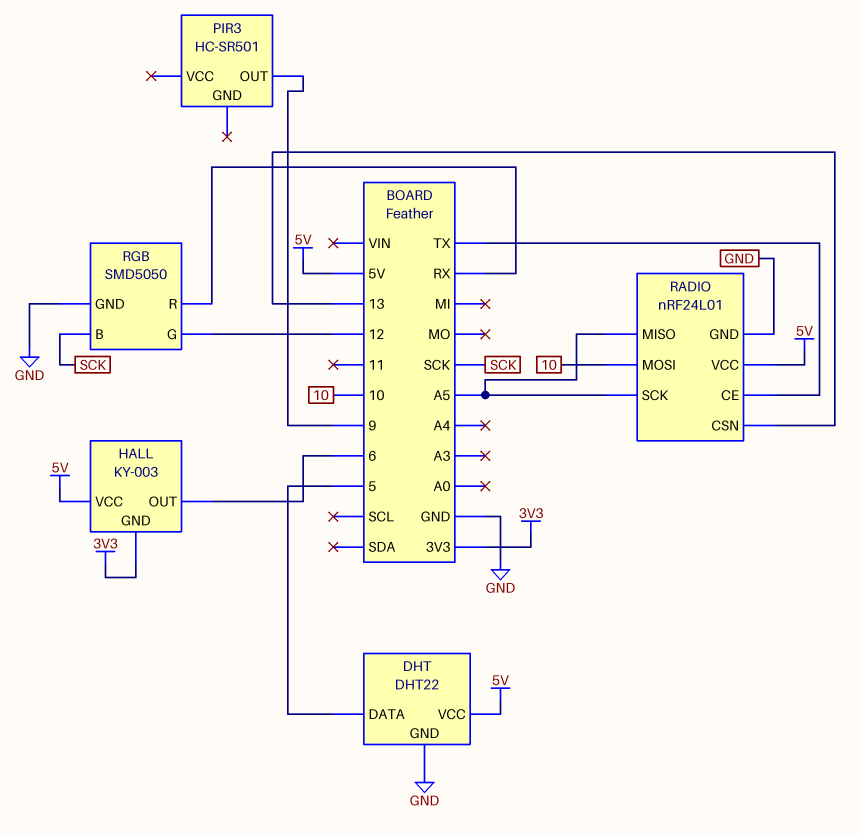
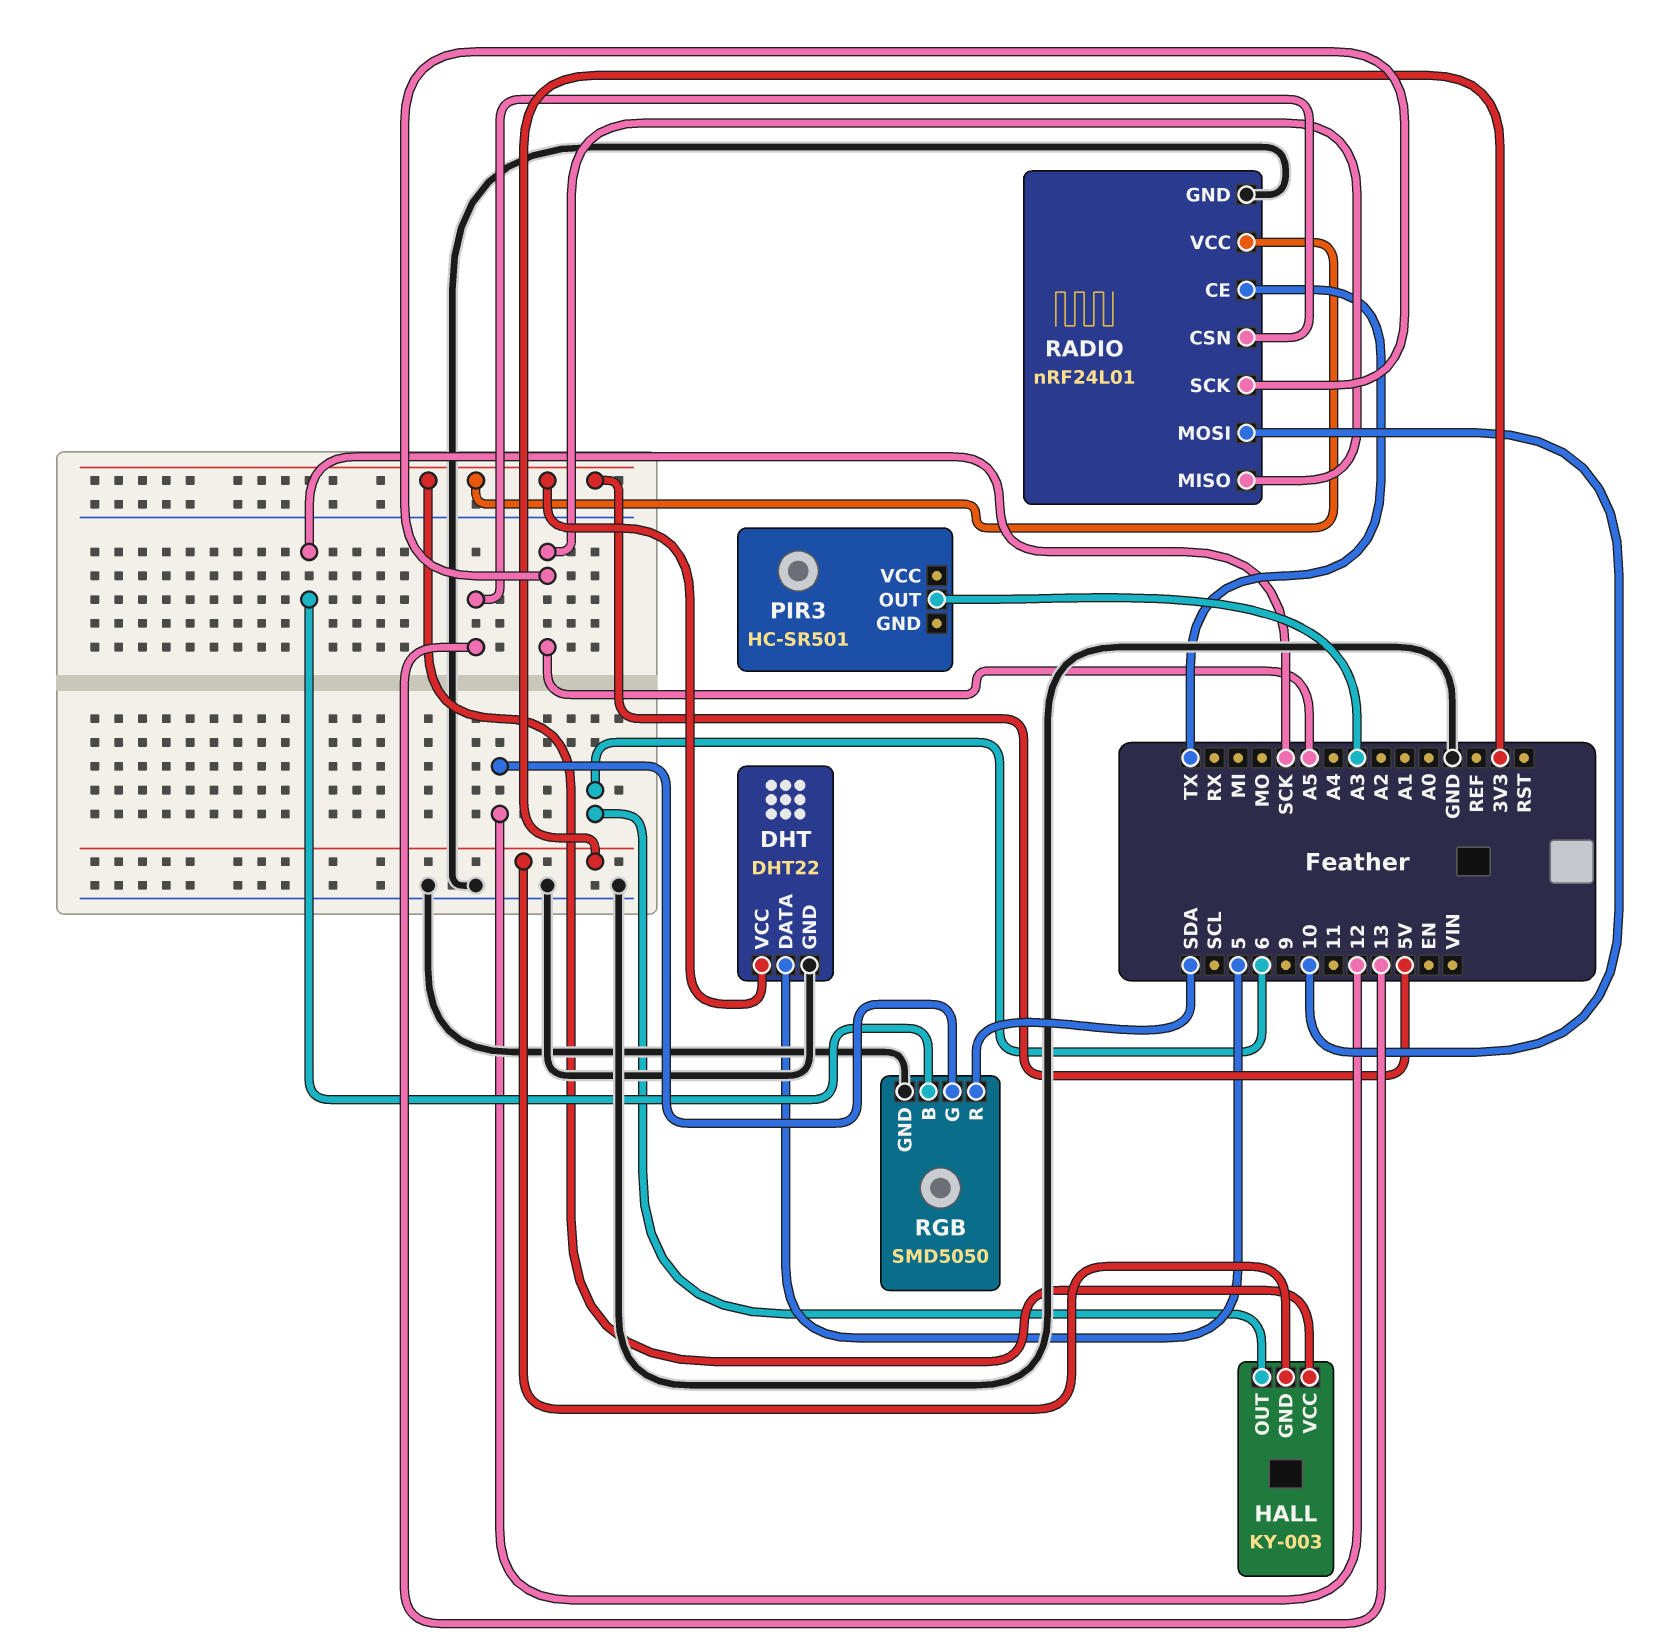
PIR3 pin OUT: 9 -> A3
RGB pin R: RX -> SDA

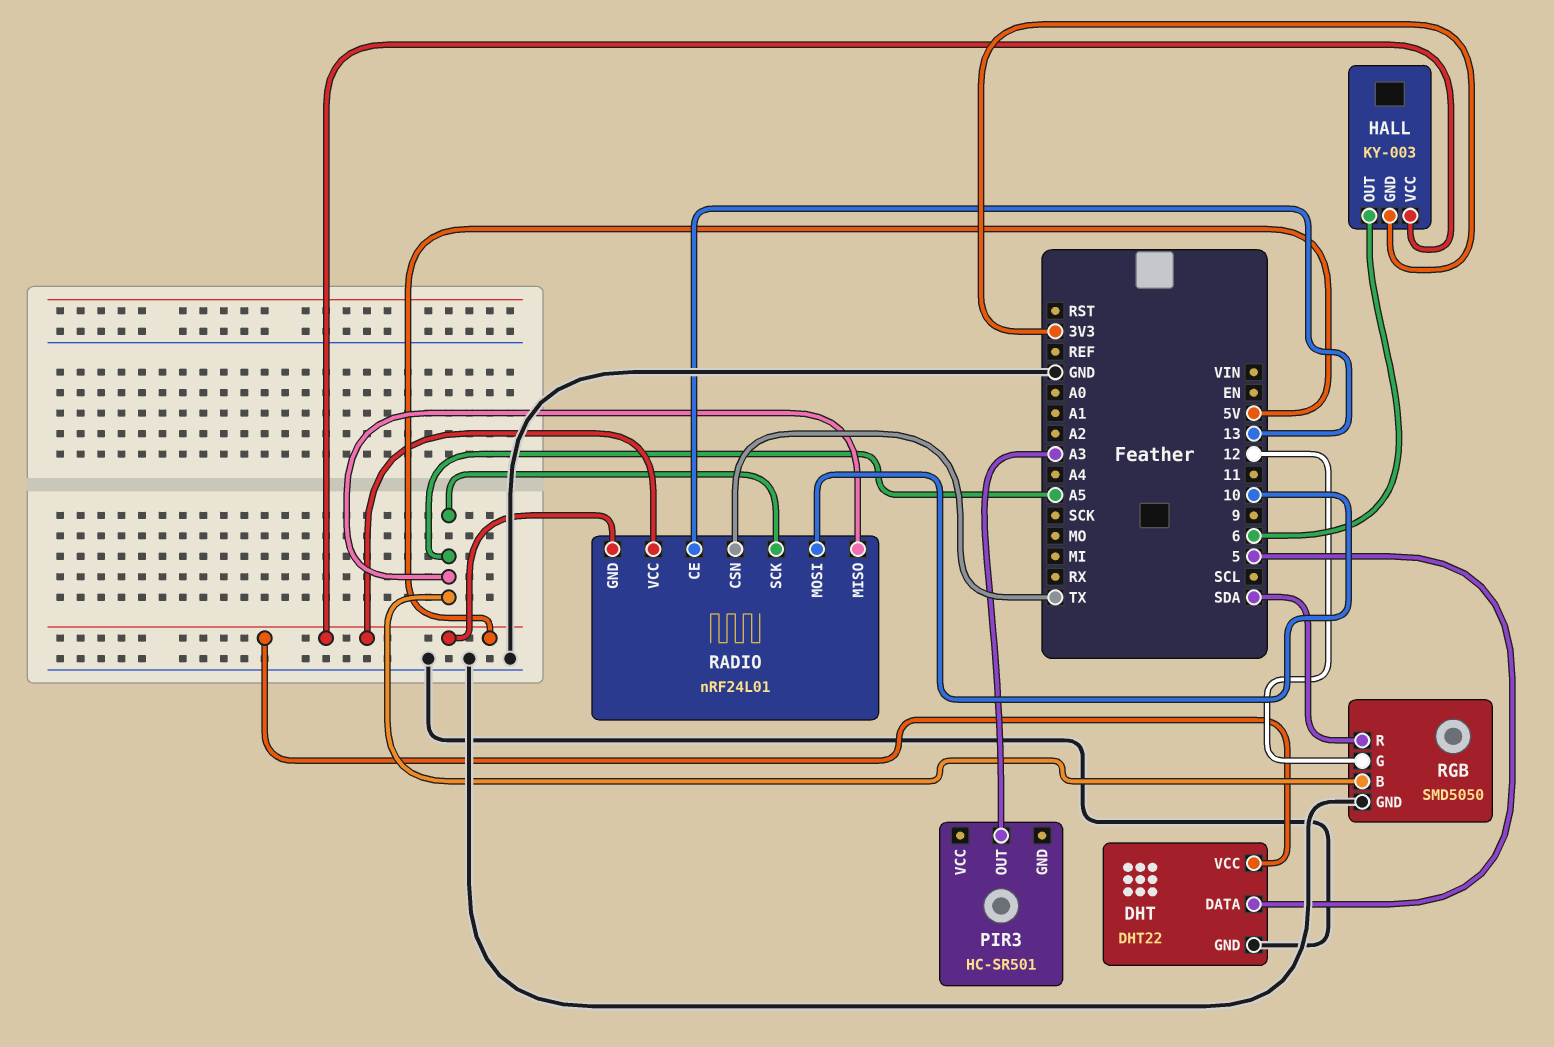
RADIO pin CE: TX -> 13
RADIO pin CSN: 13 -> TX
RADIO pin GND: GND -> 5V
RGB pin B: SCK -> A5

